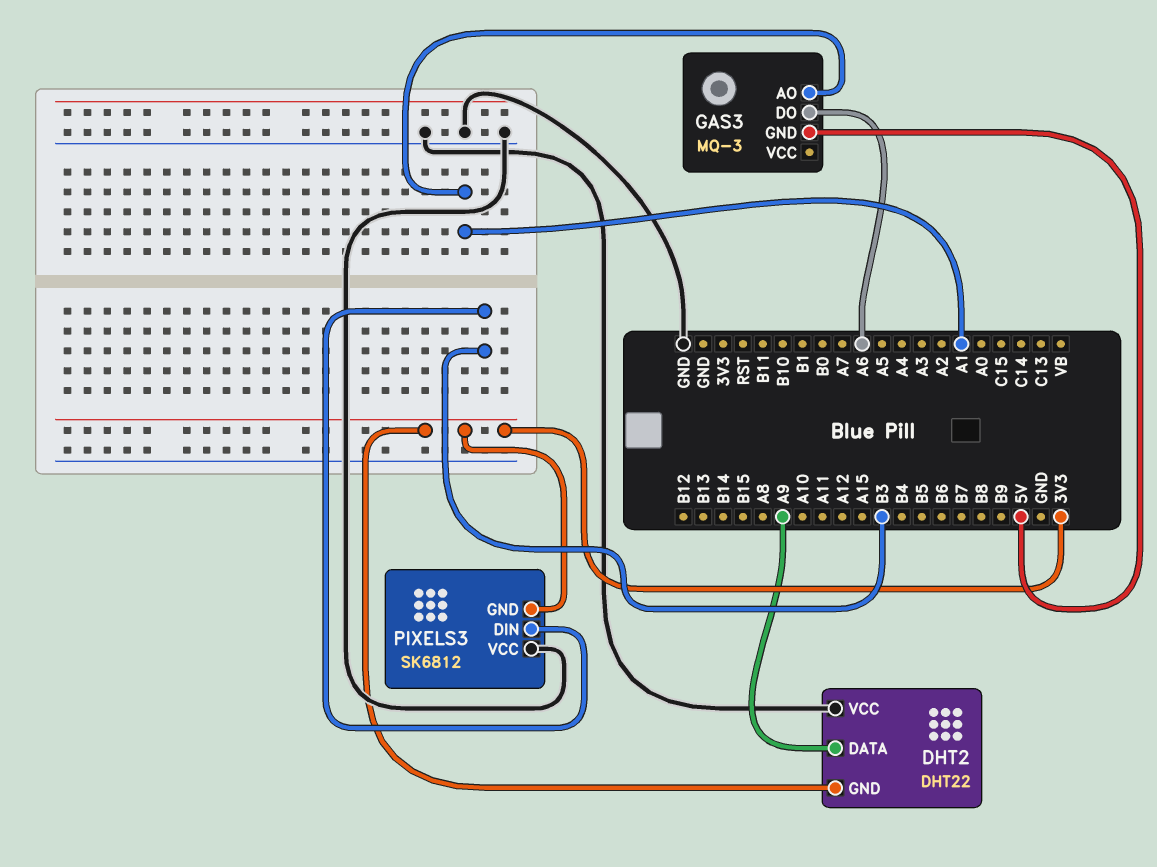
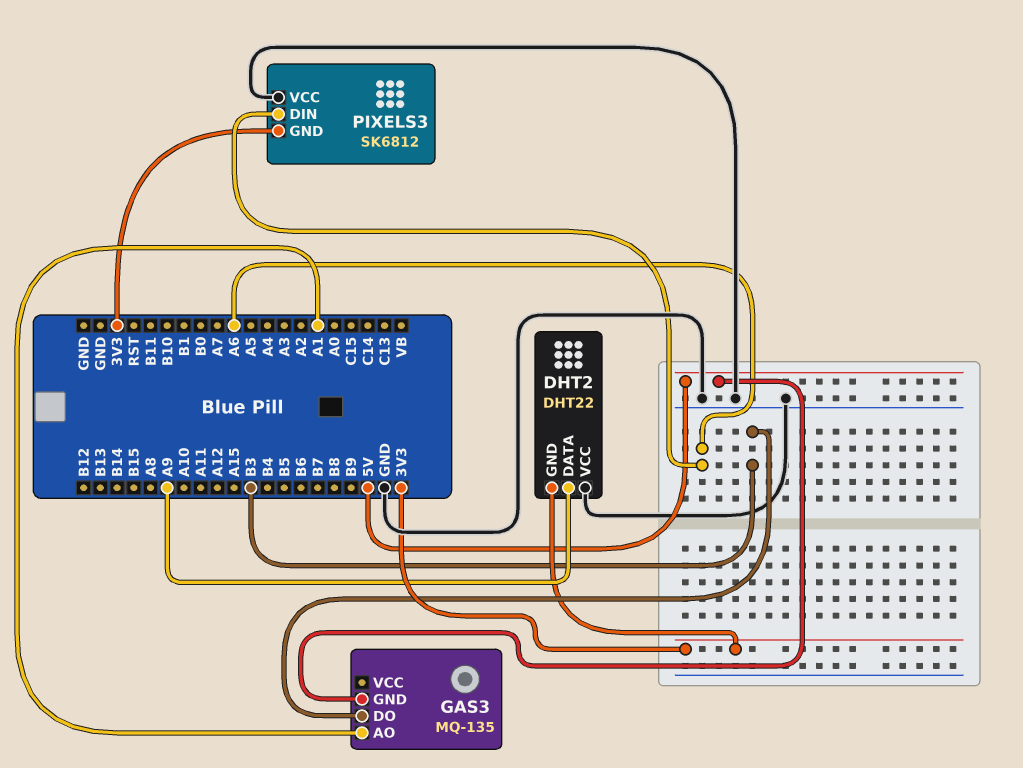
GAS3: MQ-3 -> MQ-135
GAS3 pin DO: A6 -> B3
PIXELS3 pin DIN: B3 -> A6

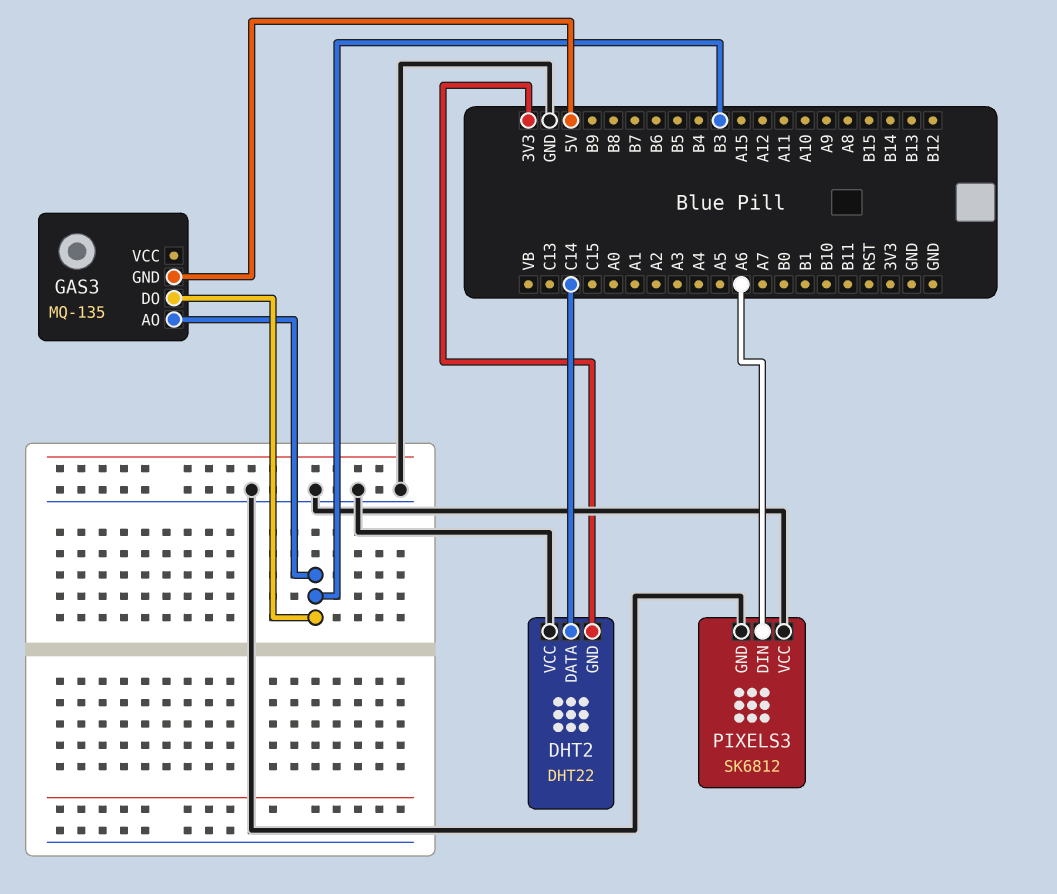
DHT2 pin DATA: A9 -> C14
GAS3 pin AO: A1 -> B3
PIXELS3 pin GND: 3V3 -> GND

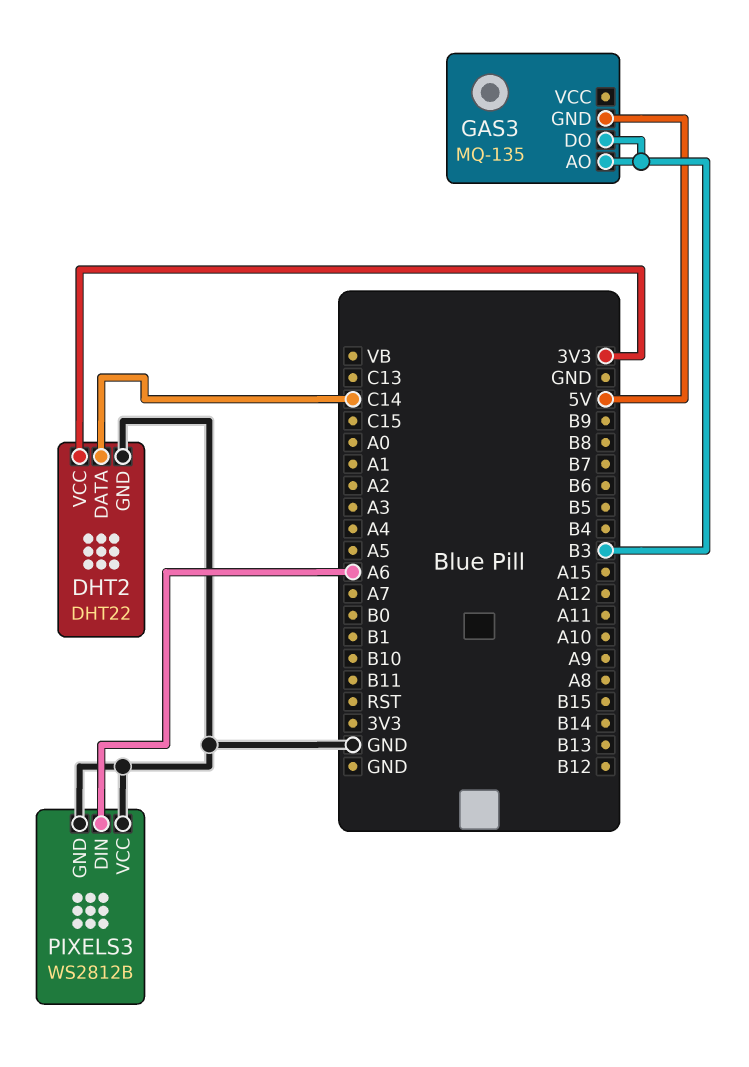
DHT2 pin GND: 3V3 -> GND
DHT2 pin VCC: GND -> 3V3
PIXELS3: SK6812 -> WS2812B

